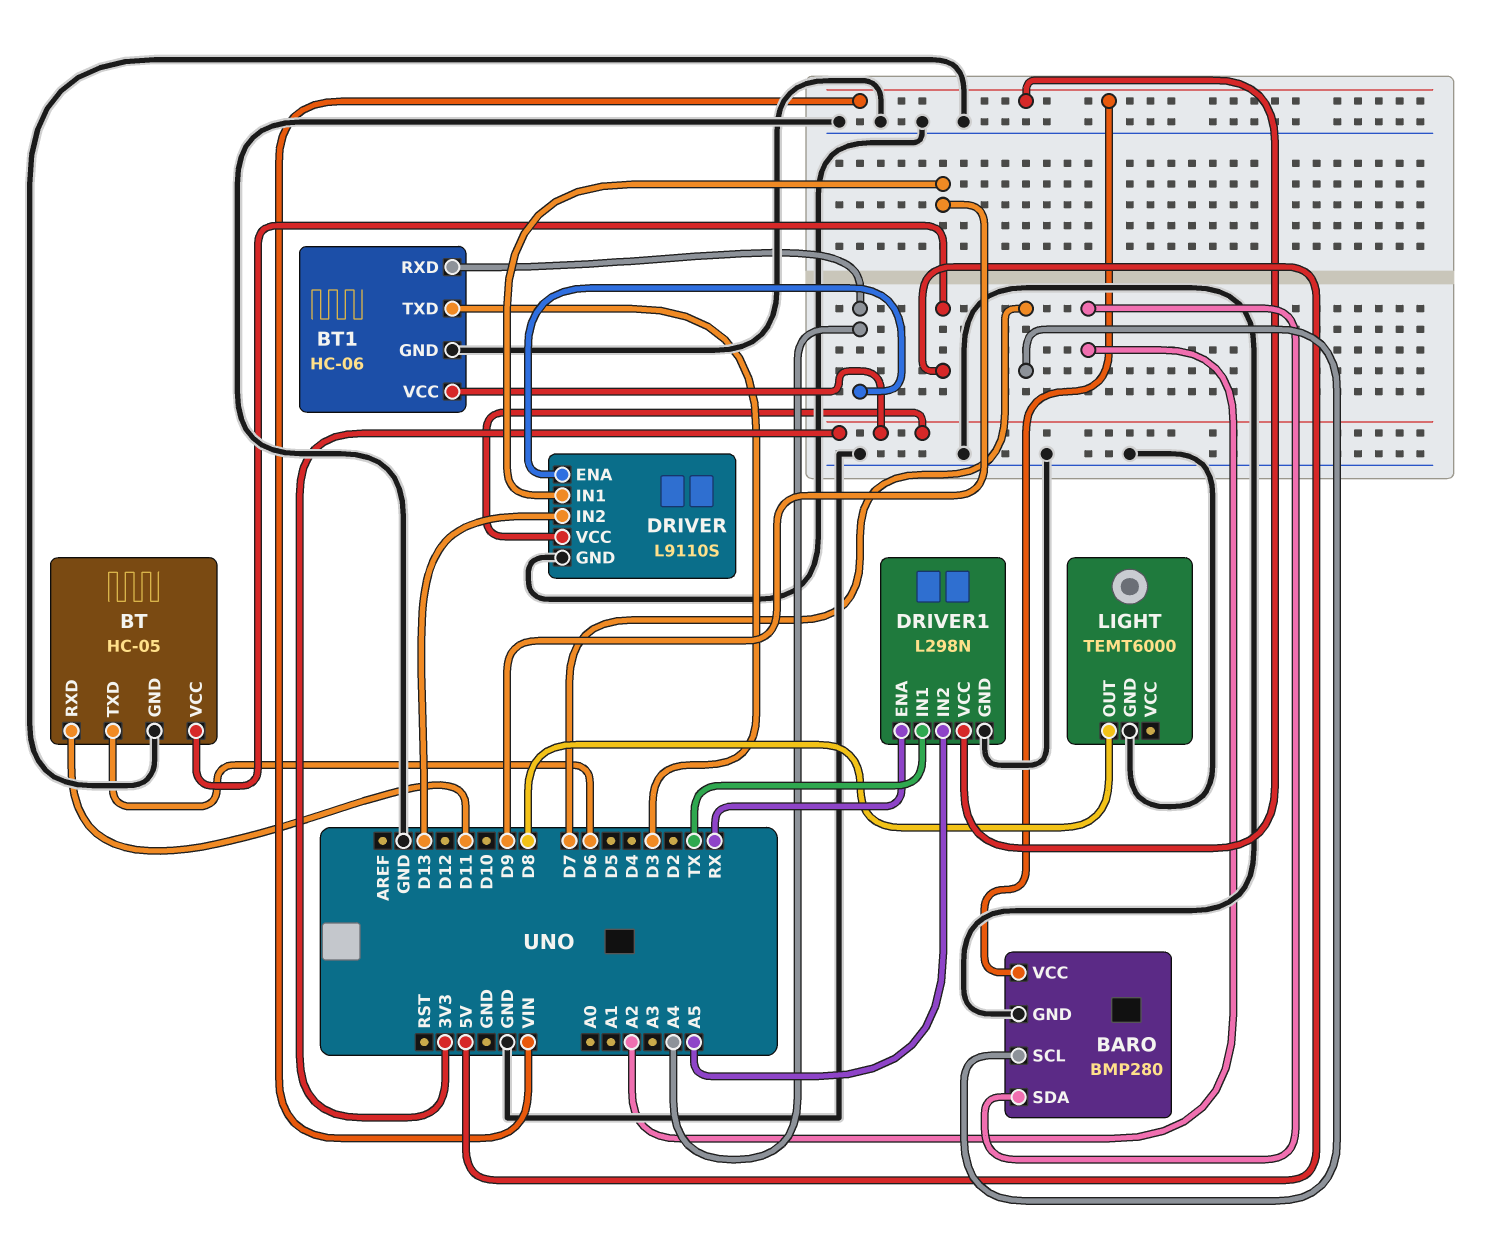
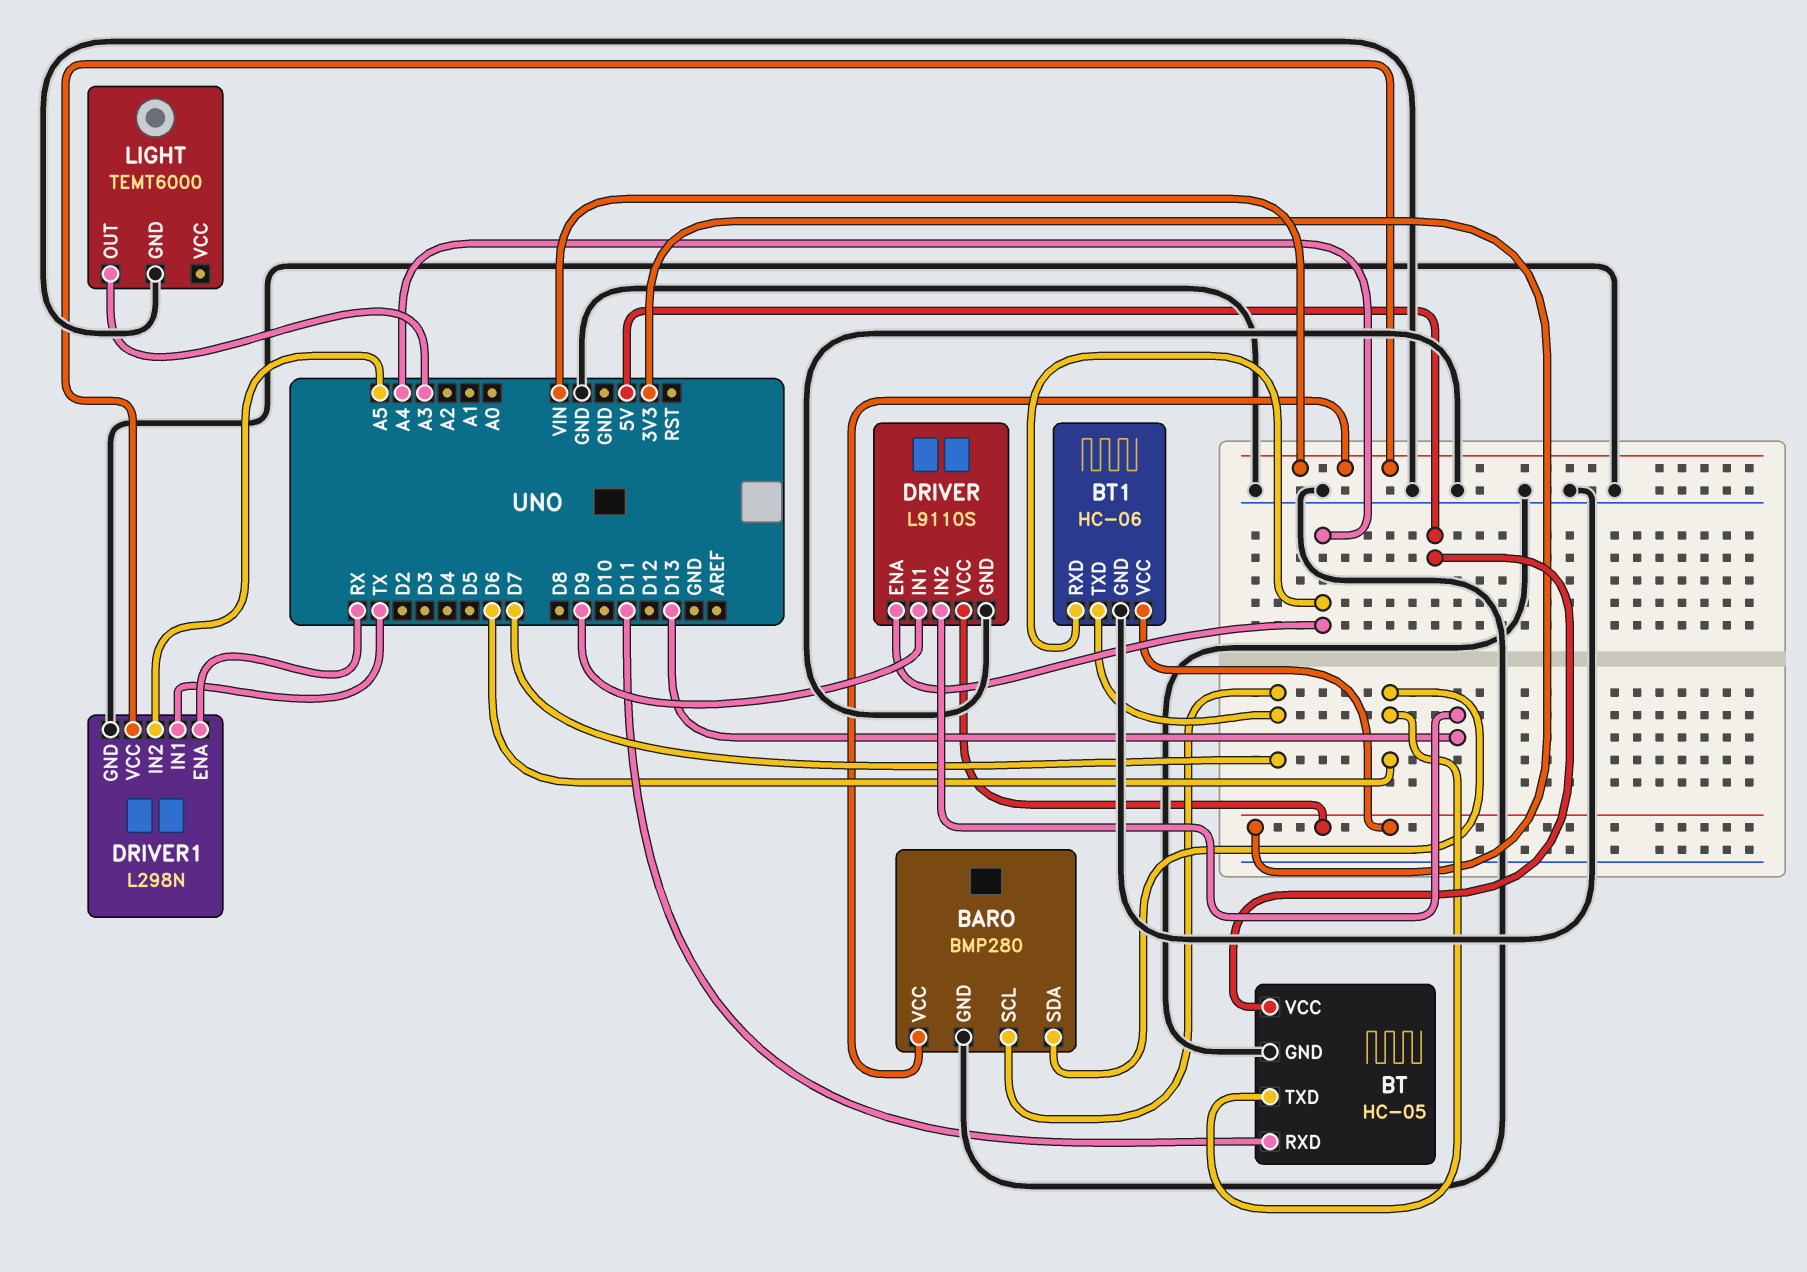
BARO pin SDA: A2 -> D6
BT1 pin TXD: D3 -> D7
LIGHT pin OUT: D8 -> A3

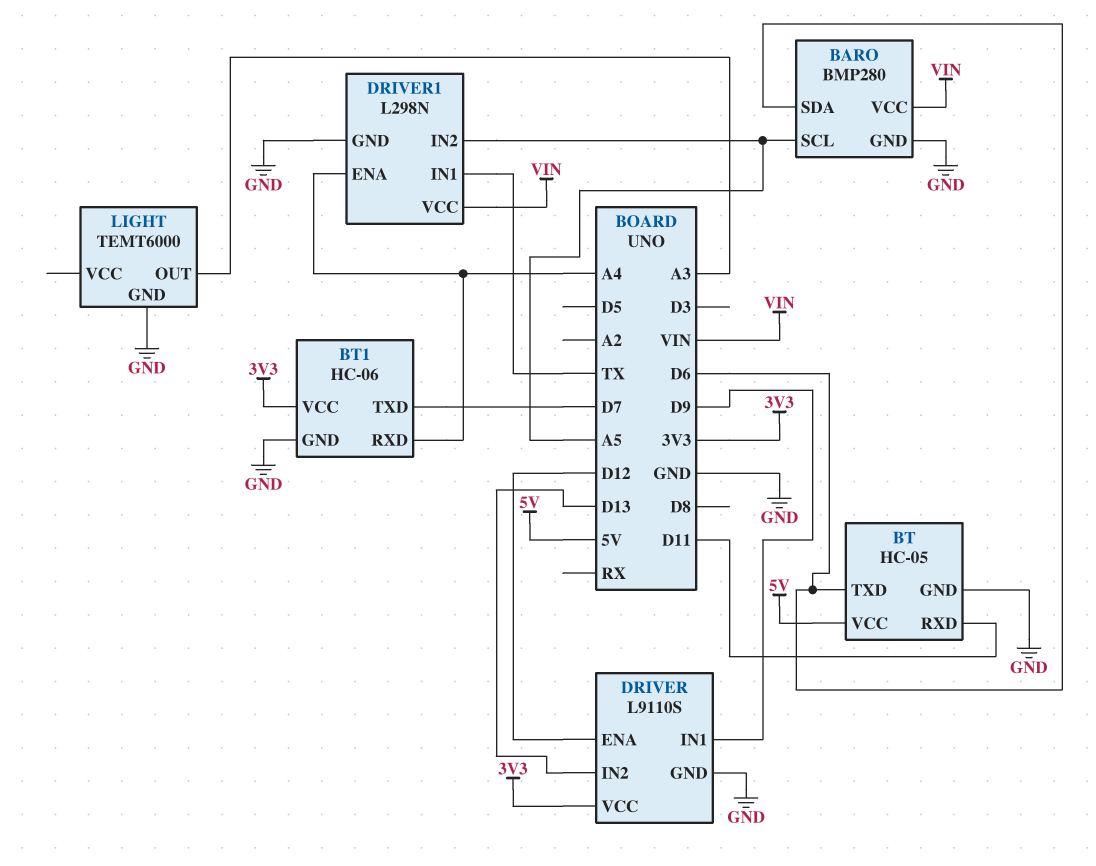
BARO pin SCL: D7 -> A5
DRIVER pin ENA: A4 -> D12
DRIVER1 pin ENA: RX -> A4

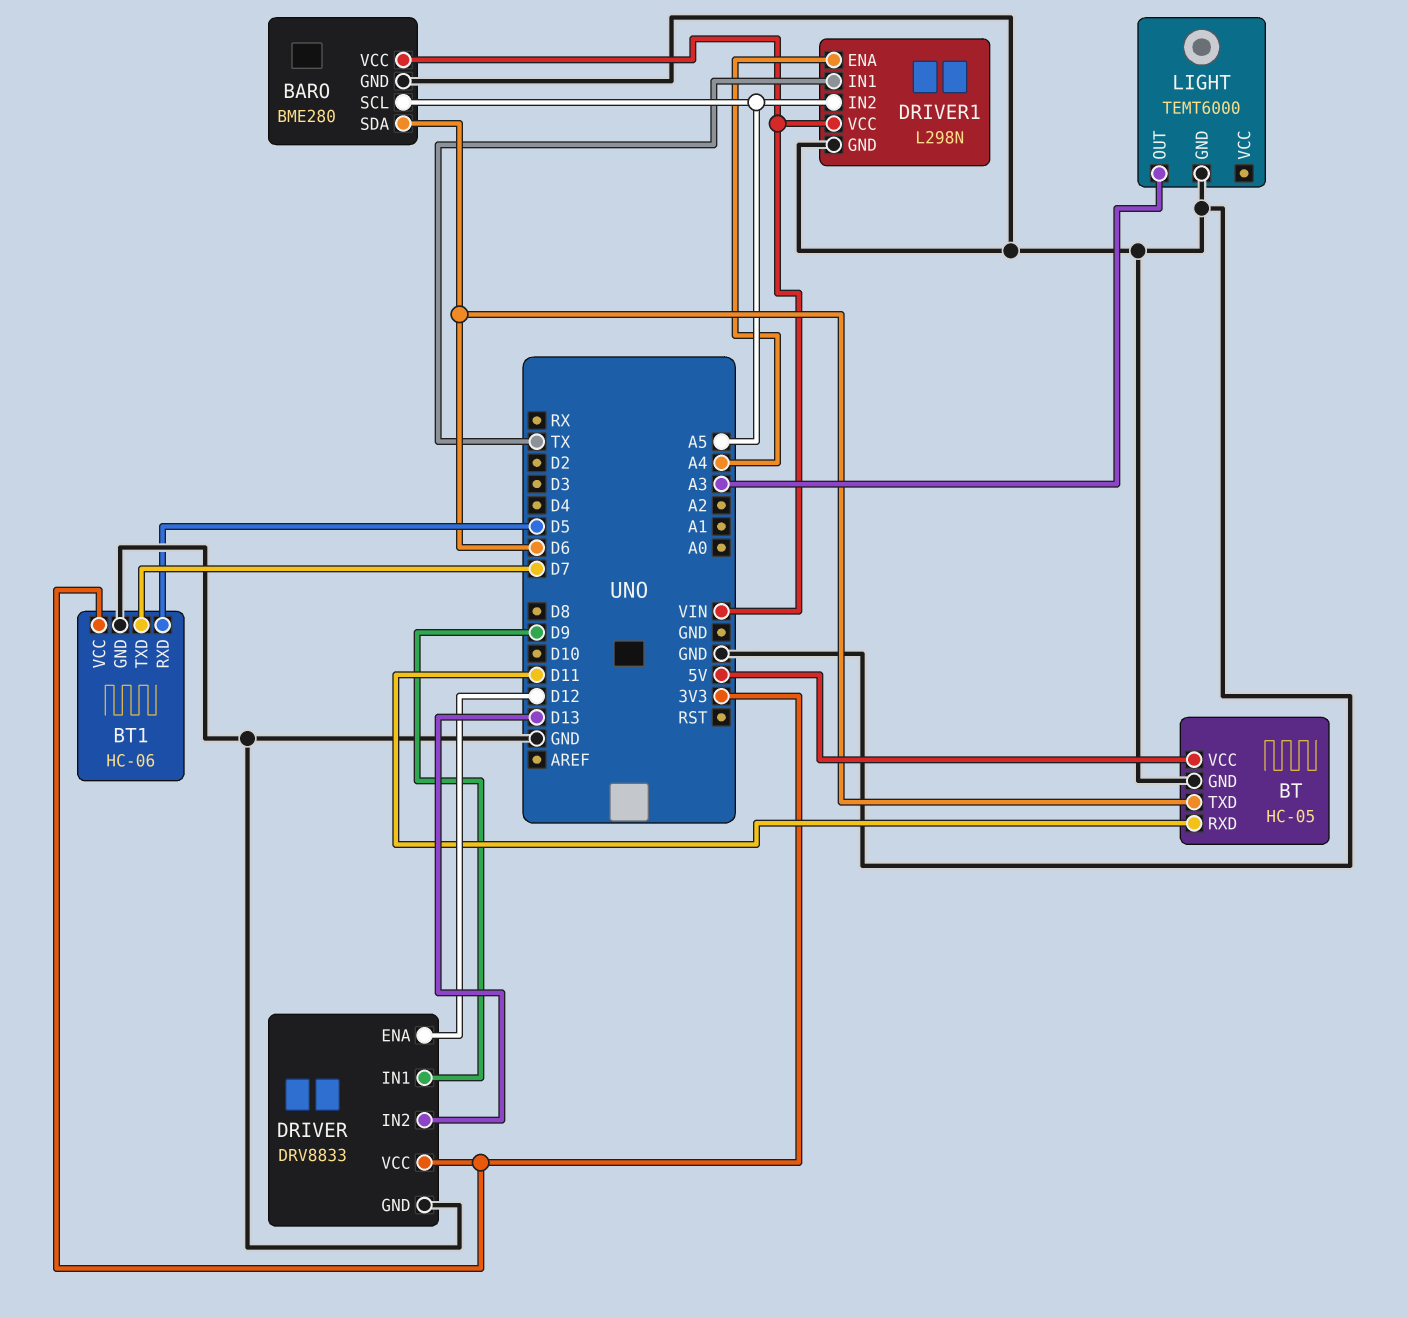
BARO: BMP280 -> BME280
BT1 pin RXD: A4 -> D5
DRIVER: L9110S -> DRV8833

